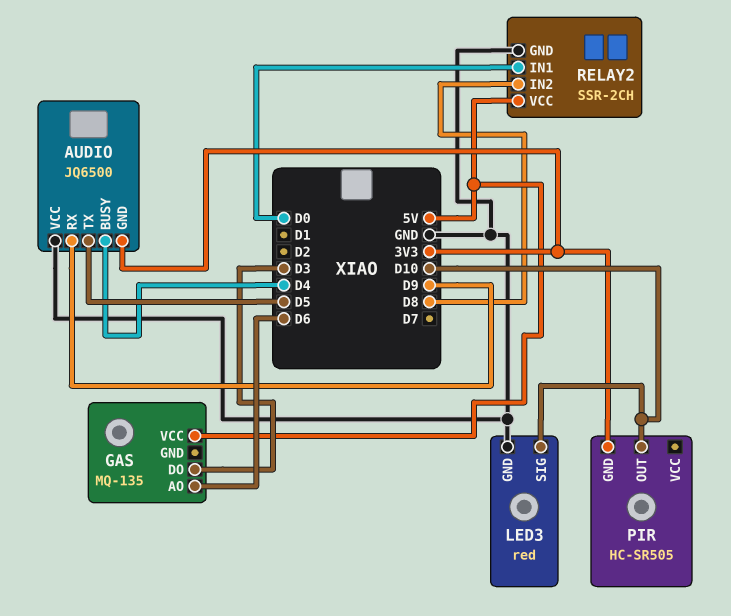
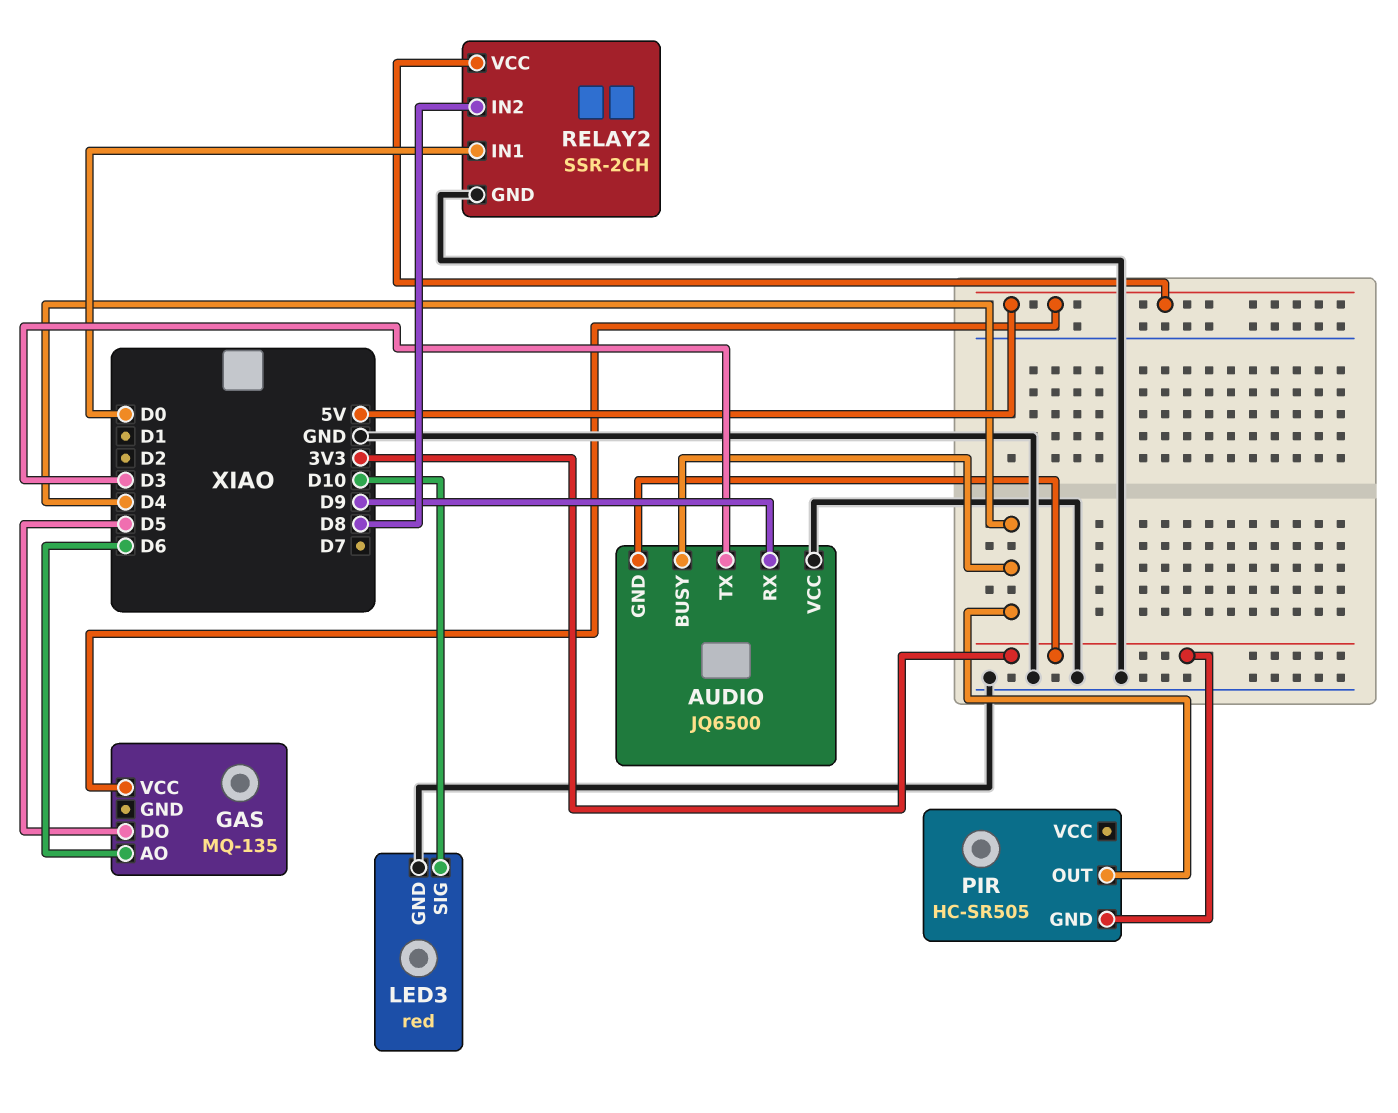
AUDIO pin TX: D5 -> D3
GAS pin DO: D3 -> D5
PIR pin OUT: D10 -> D4

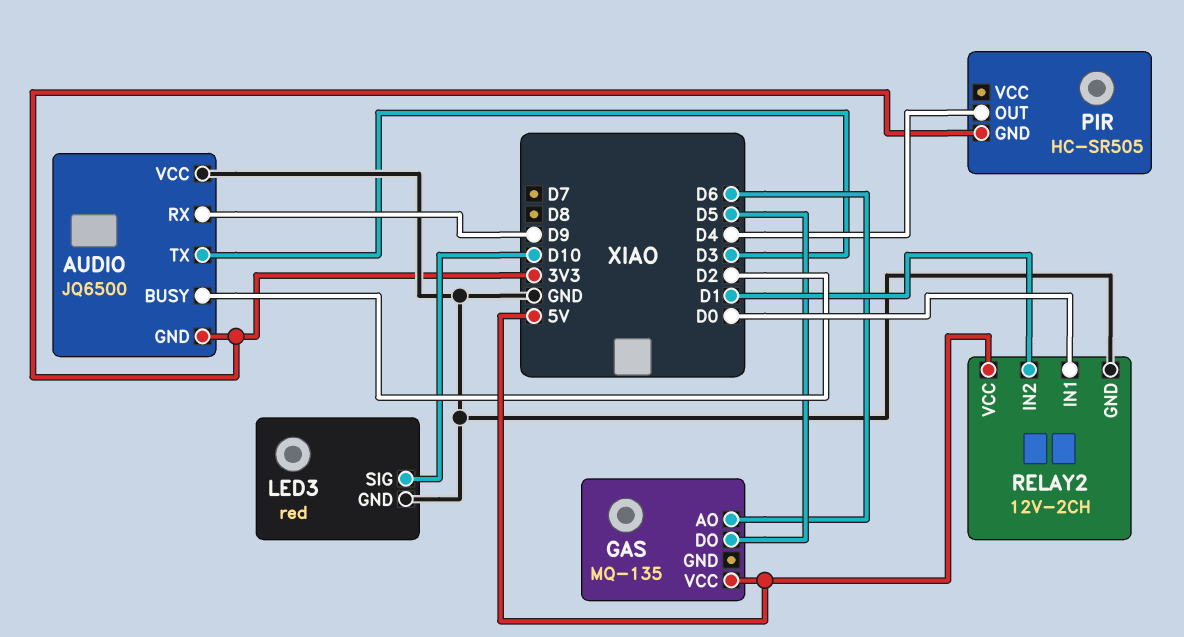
AUDIO pin BUSY: D4 -> D2
RELAY2: SSR-2CH -> 12V-2CH
RELAY2 pin IN2: D8 -> D1

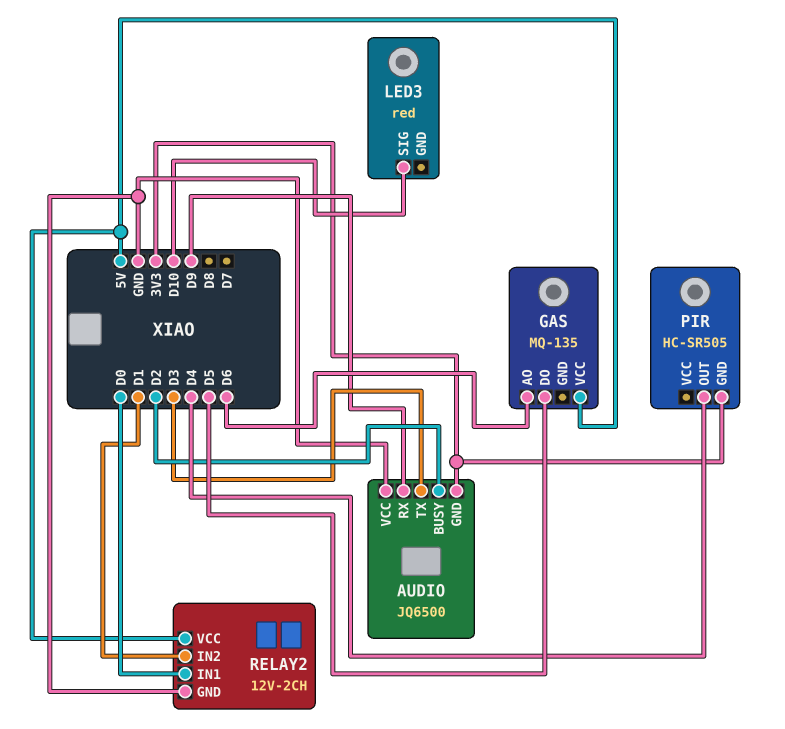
LED3 pin GND: GND -> none

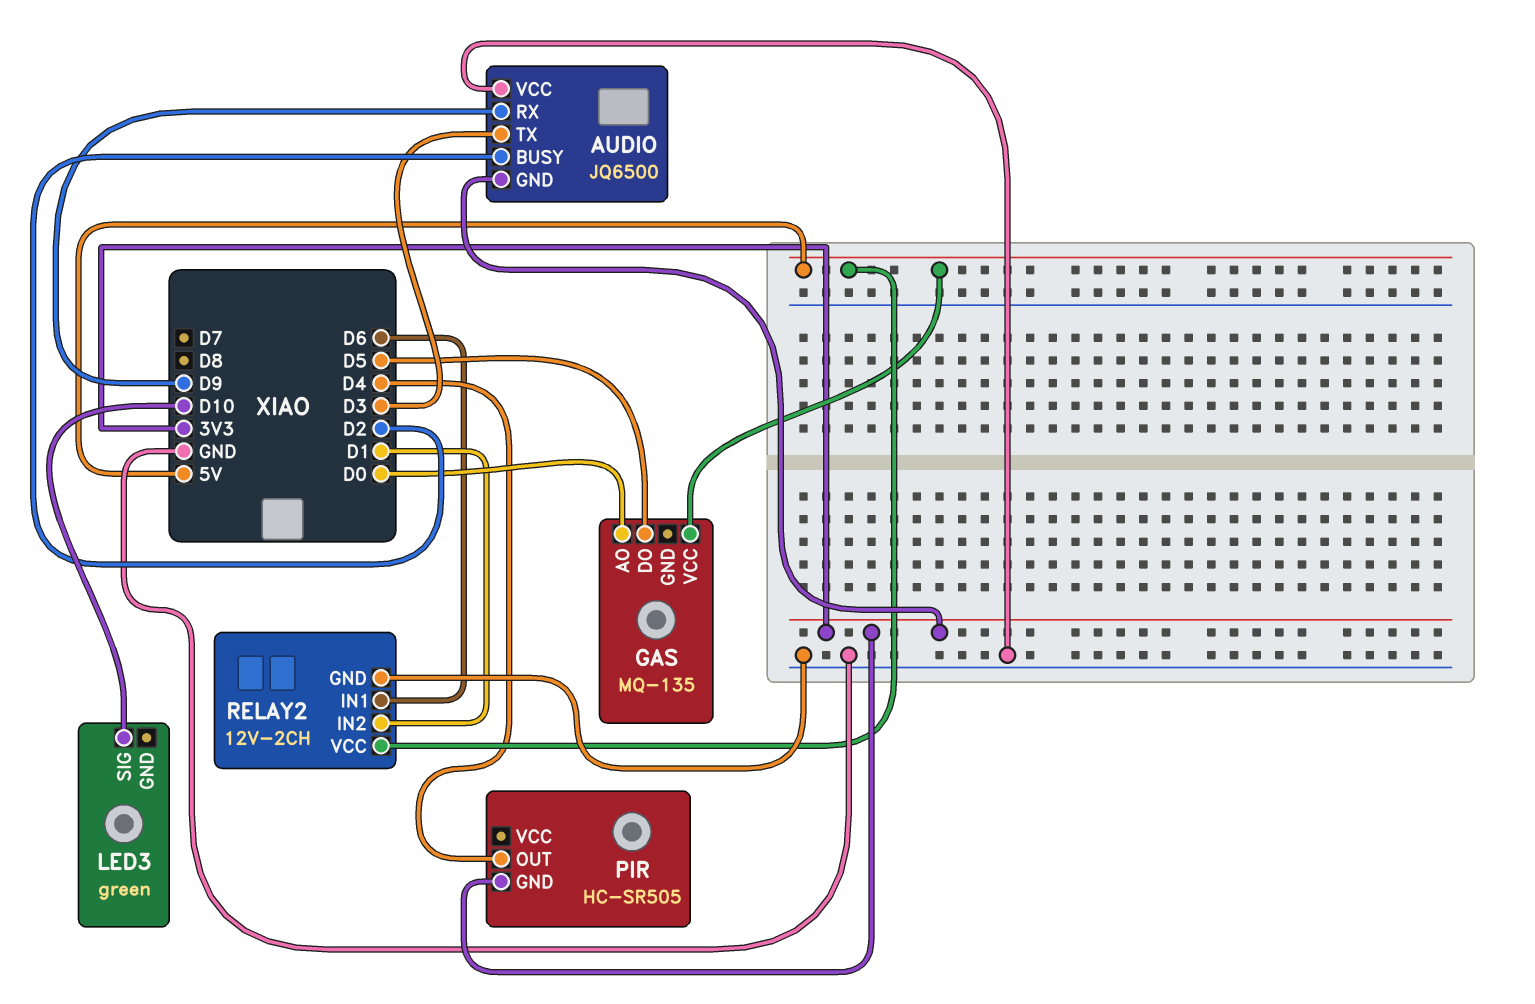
GAS pin AO: D6 -> D0
LED3: red -> green
RELAY2 pin IN1: D0 -> D6

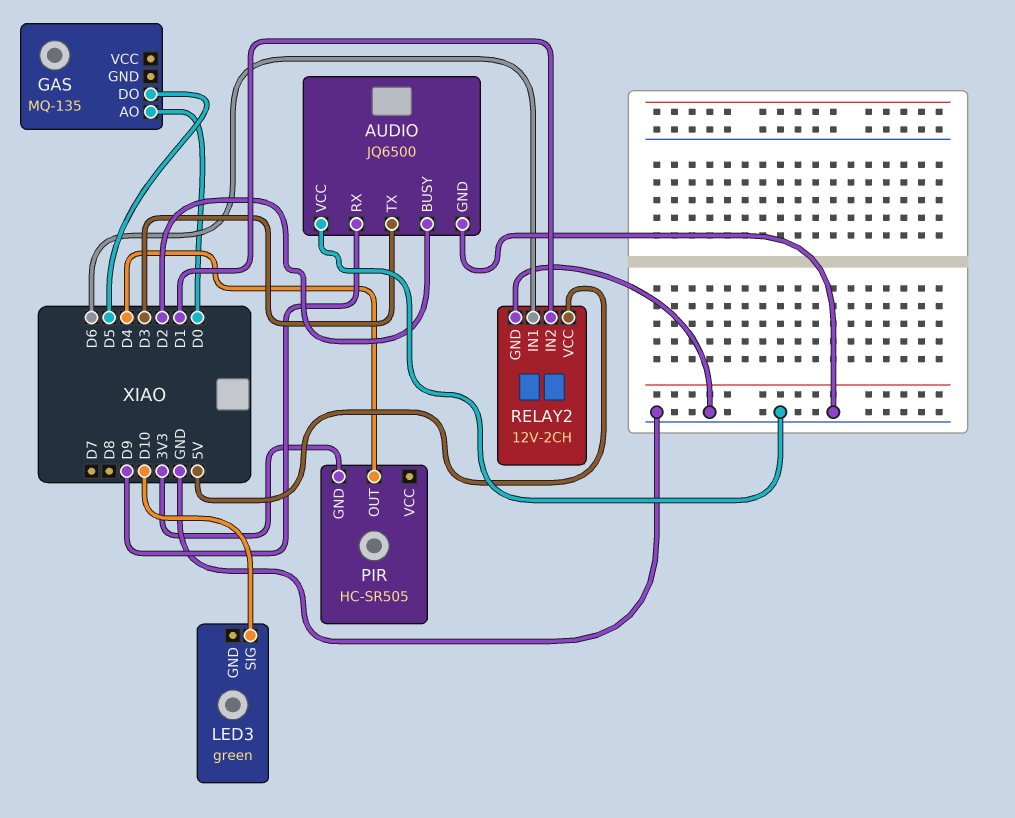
AUDIO pin GND: 3V3 -> GND
GAS pin VCC: 5V -> none

